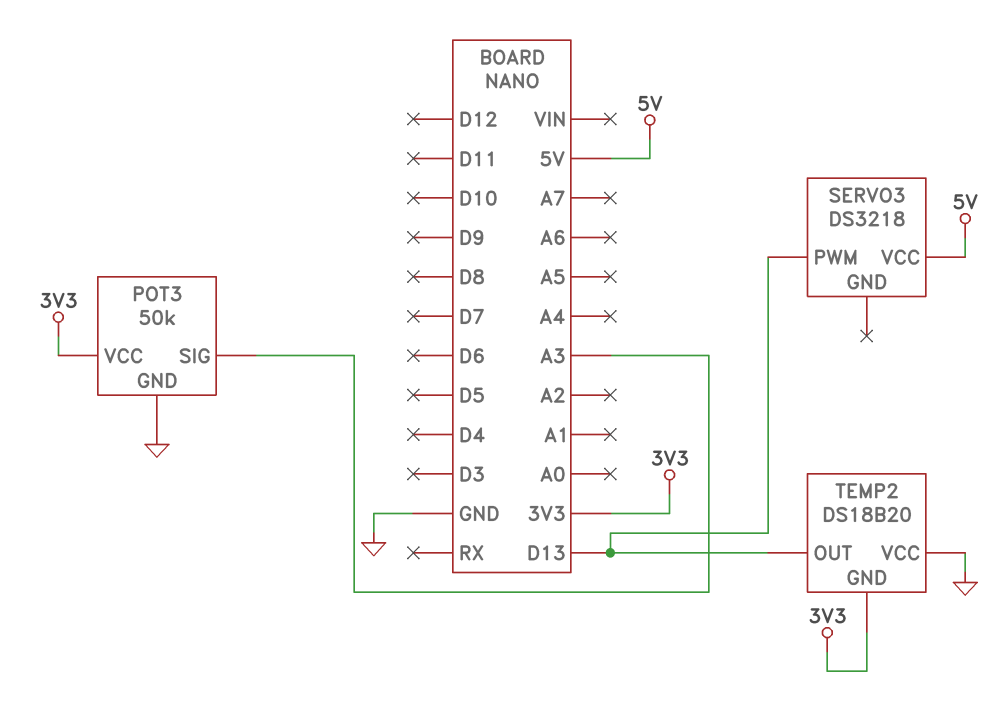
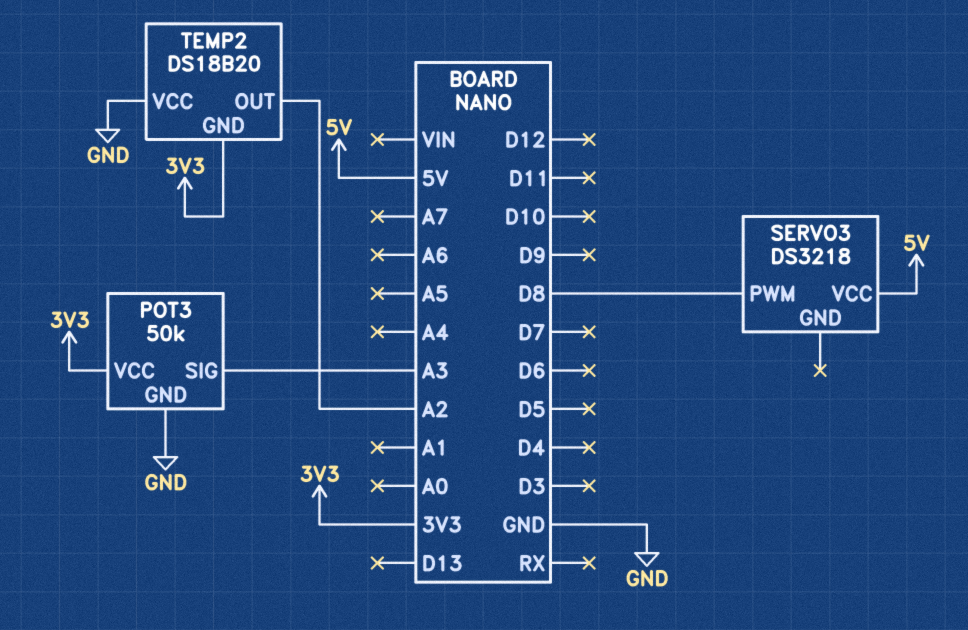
SERVO3 pin PWM: D13 -> D8
TEMP2 pin OUT: D13 -> A2

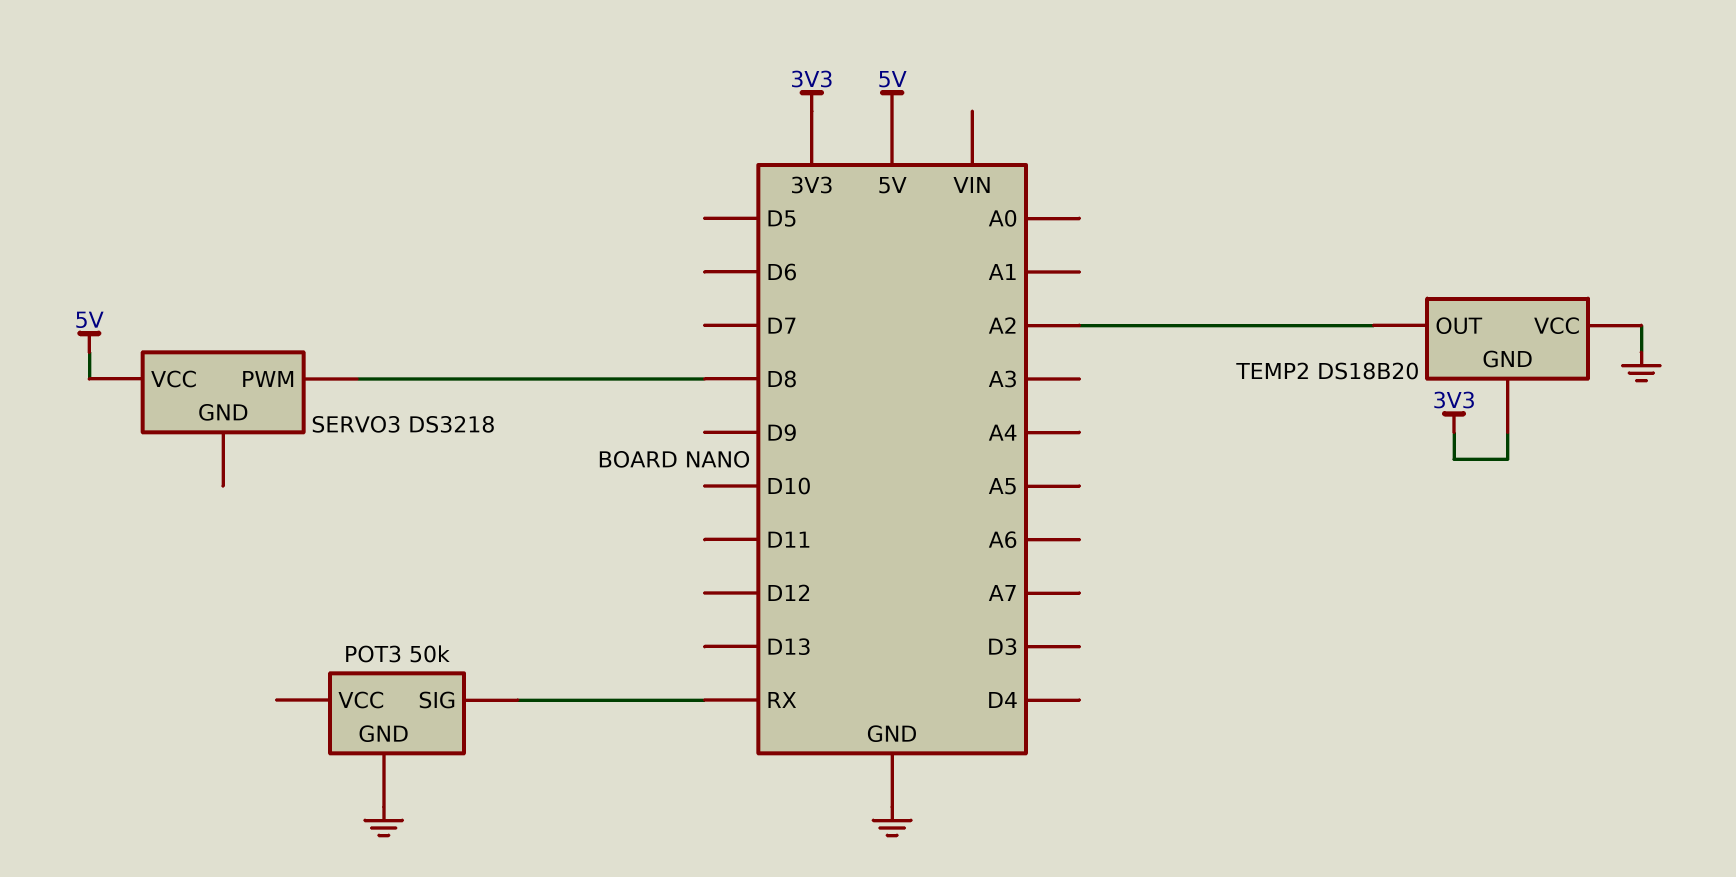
POT3 pin SIG: A3 -> RX
POT3 pin VCC: 3V3 -> none

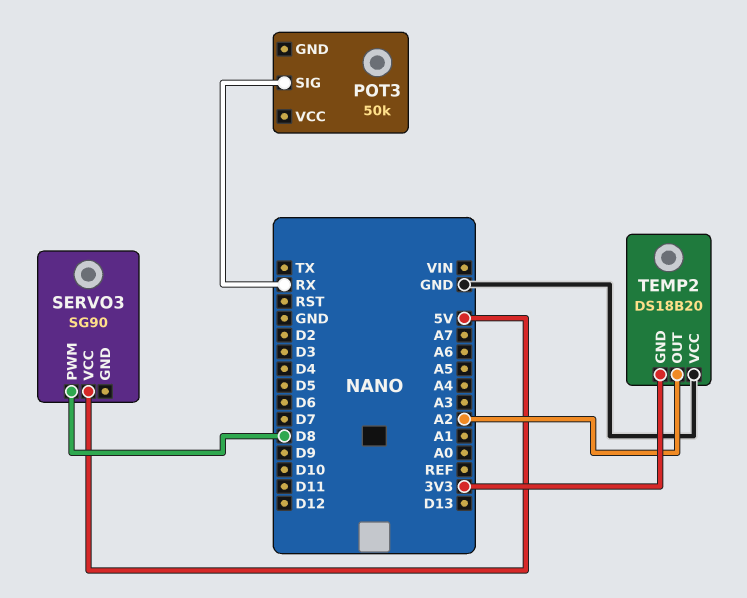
POT3 pin GND: GND -> none
SERVO3: DS3218 -> SG90

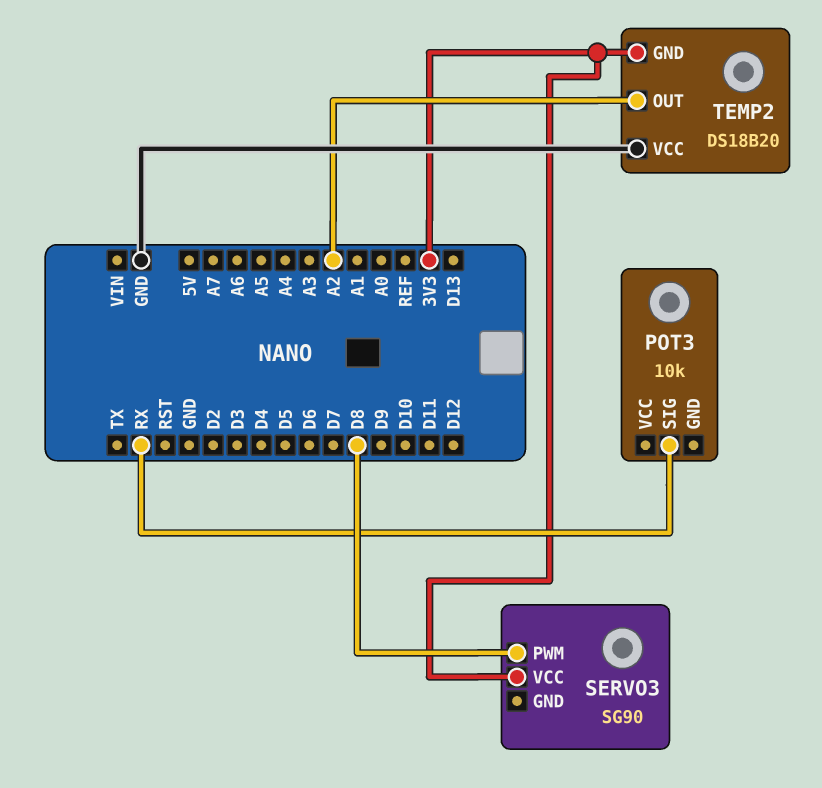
POT3: 50k -> 10k
SERVO3 pin VCC: 5V -> 3V3

